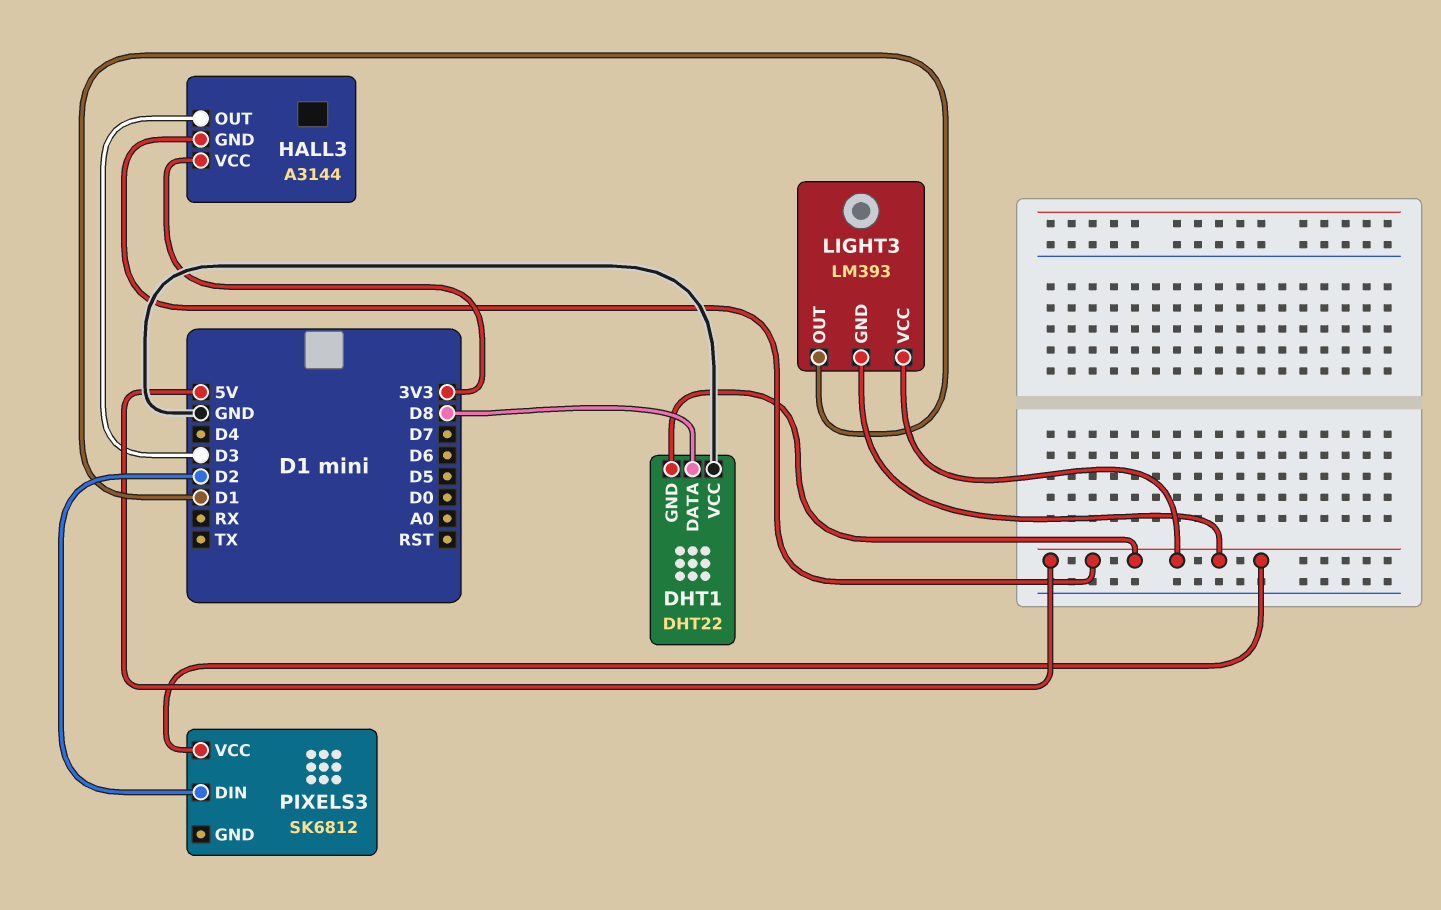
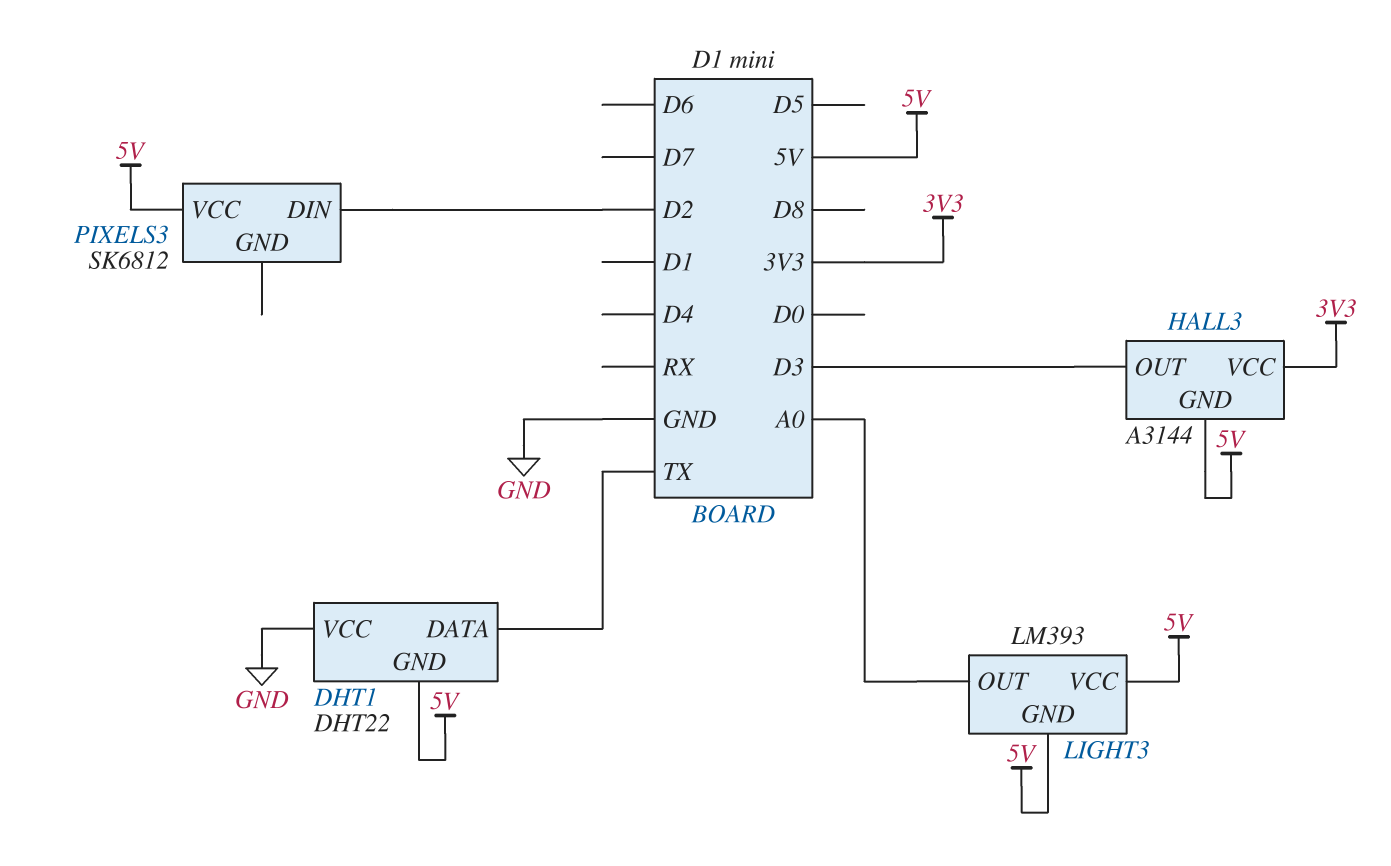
DHT1 pin DATA: D8 -> TX
LIGHT3 pin OUT: D1 -> A0

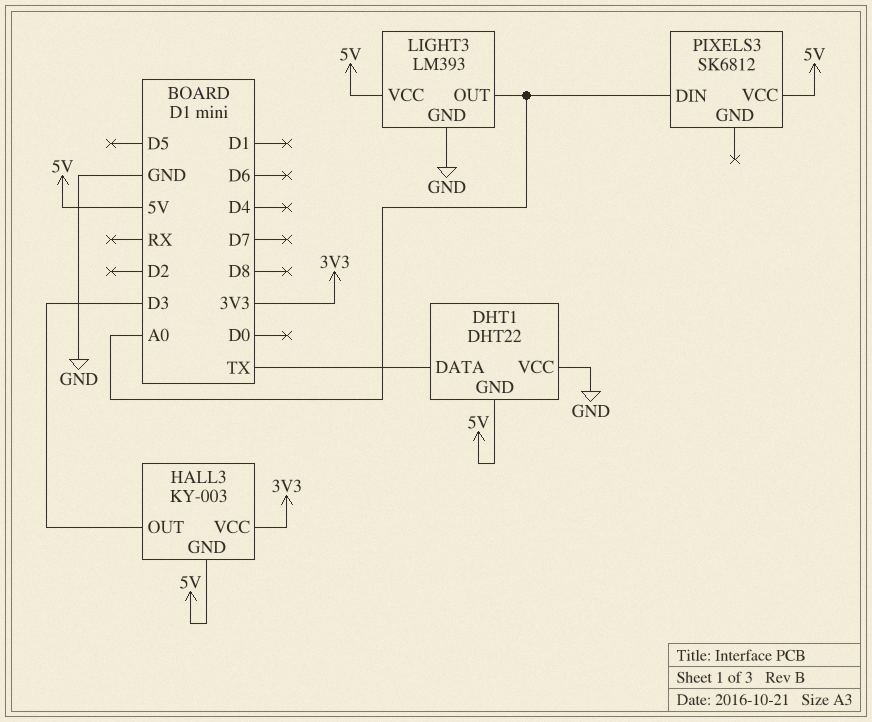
HALL3: A3144 -> KY-003
LIGHT3 pin GND: 5V -> GND
PIXELS3 pin DIN: D2 -> A0

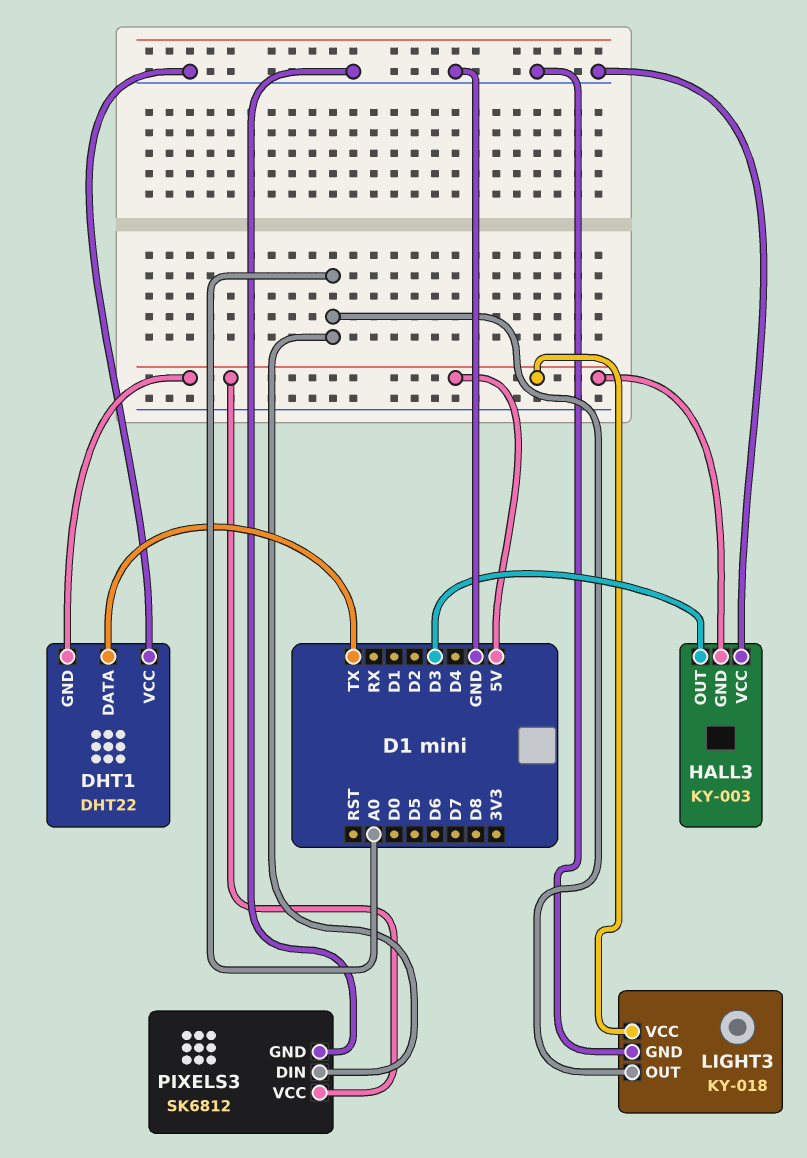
HALL3 pin VCC: 3V3 -> GND
LIGHT3: LM393 -> KY-018
PIXELS3 pin GND: none -> GND

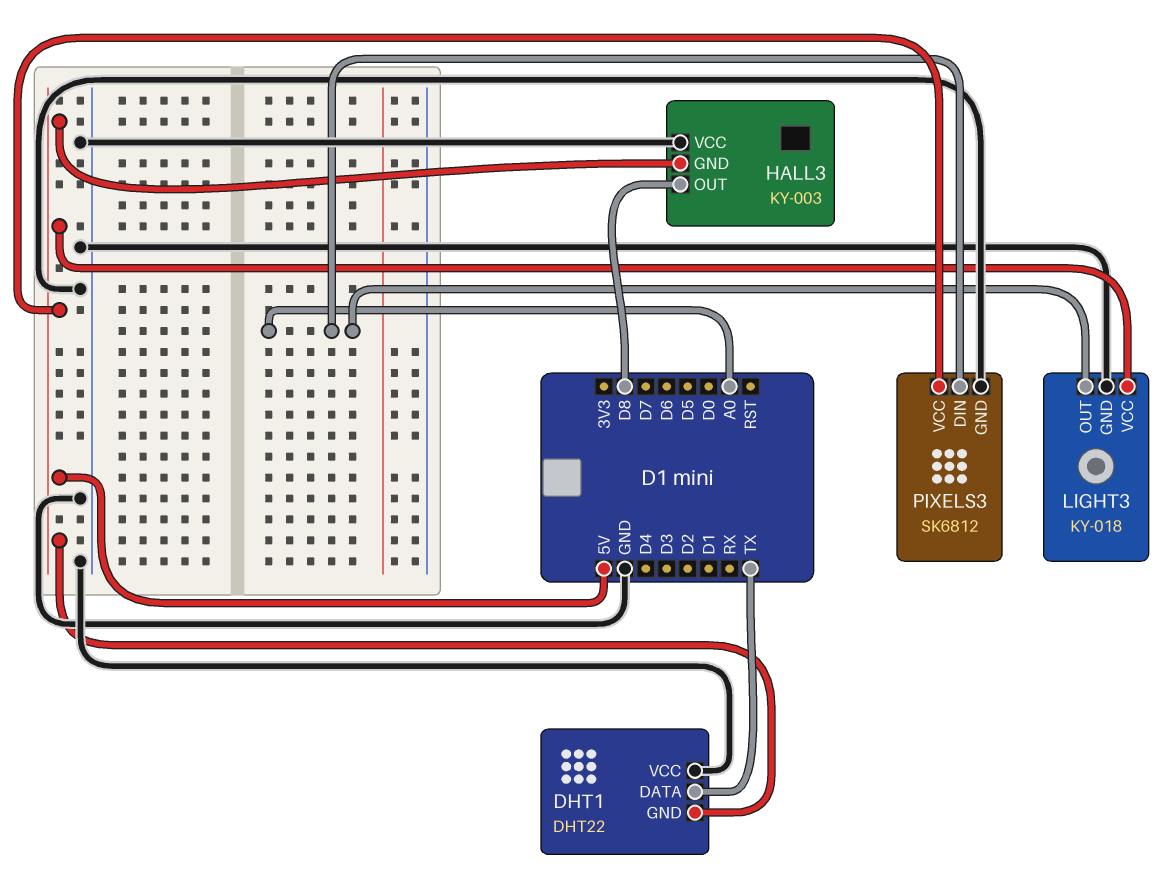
HALL3 pin OUT: D3 -> D8

